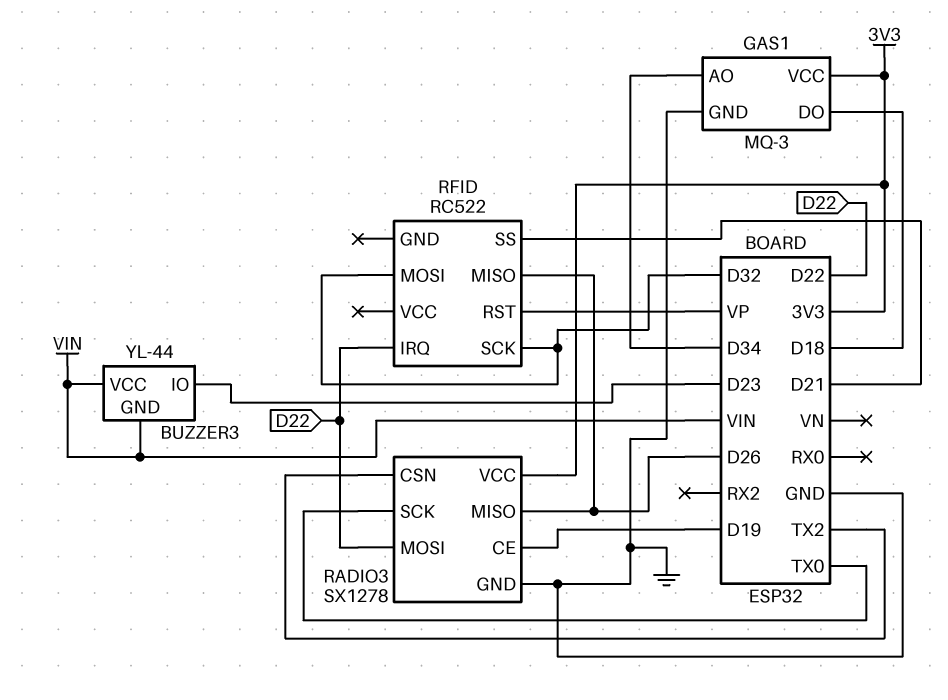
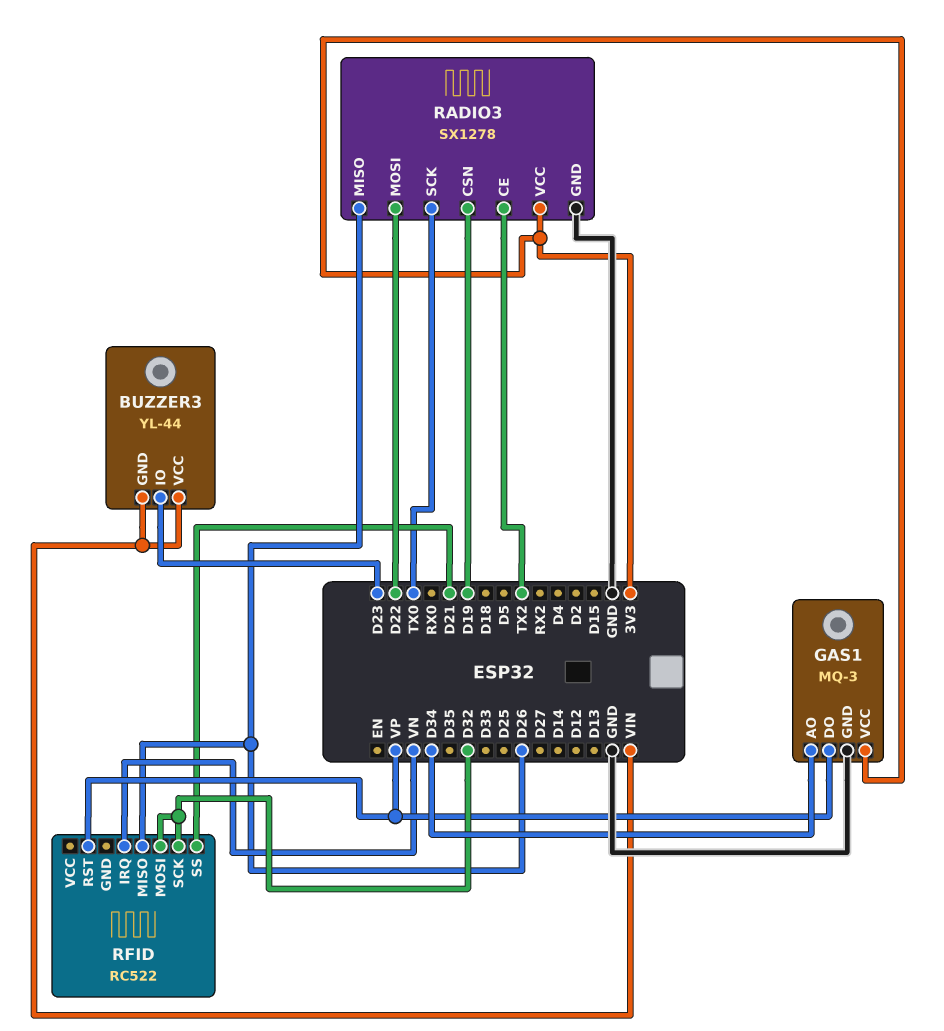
GAS1 pin DO: D18 -> VP
RADIO3 pin CE: D19 -> TX2
RADIO3 pin CSN: TX2 -> D19
RFID pin IRQ: D22 -> VN

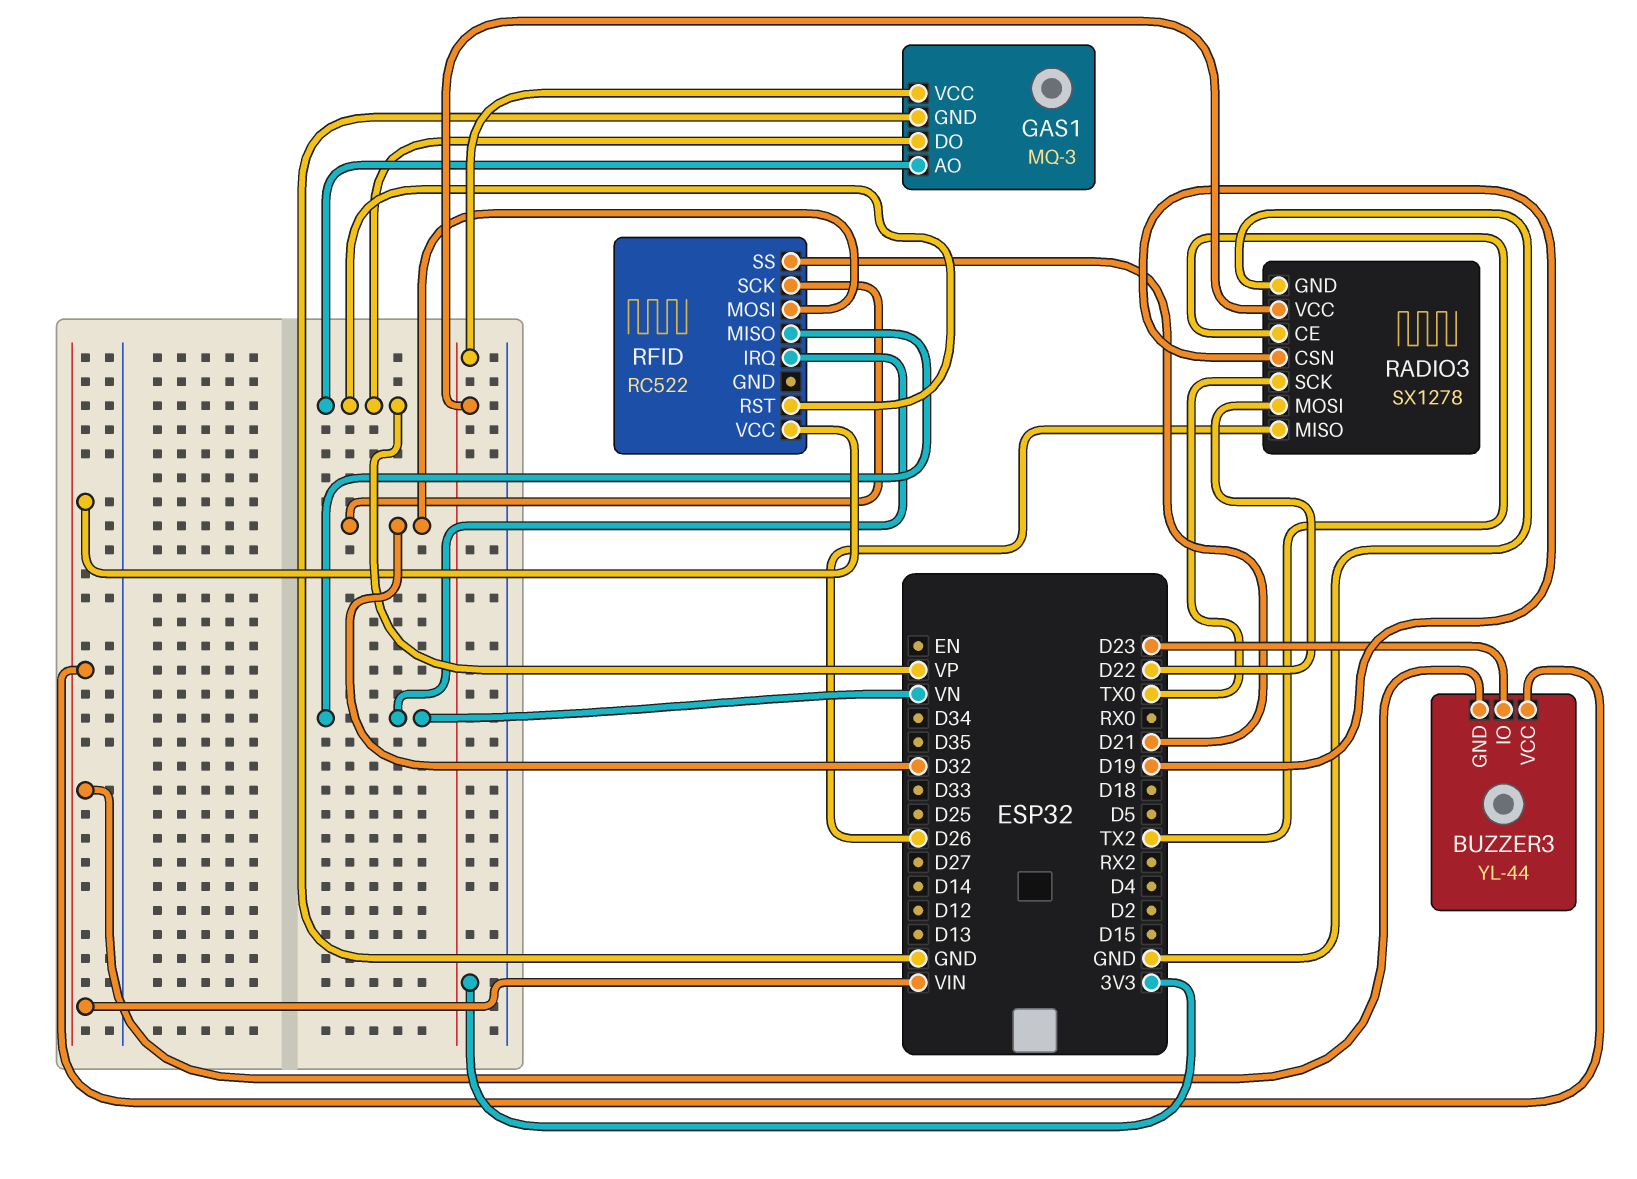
GAS1 pin AO: D34 -> VP
RFID pin MISO: D26 -> VN
RFID pin VCC: none -> VIN

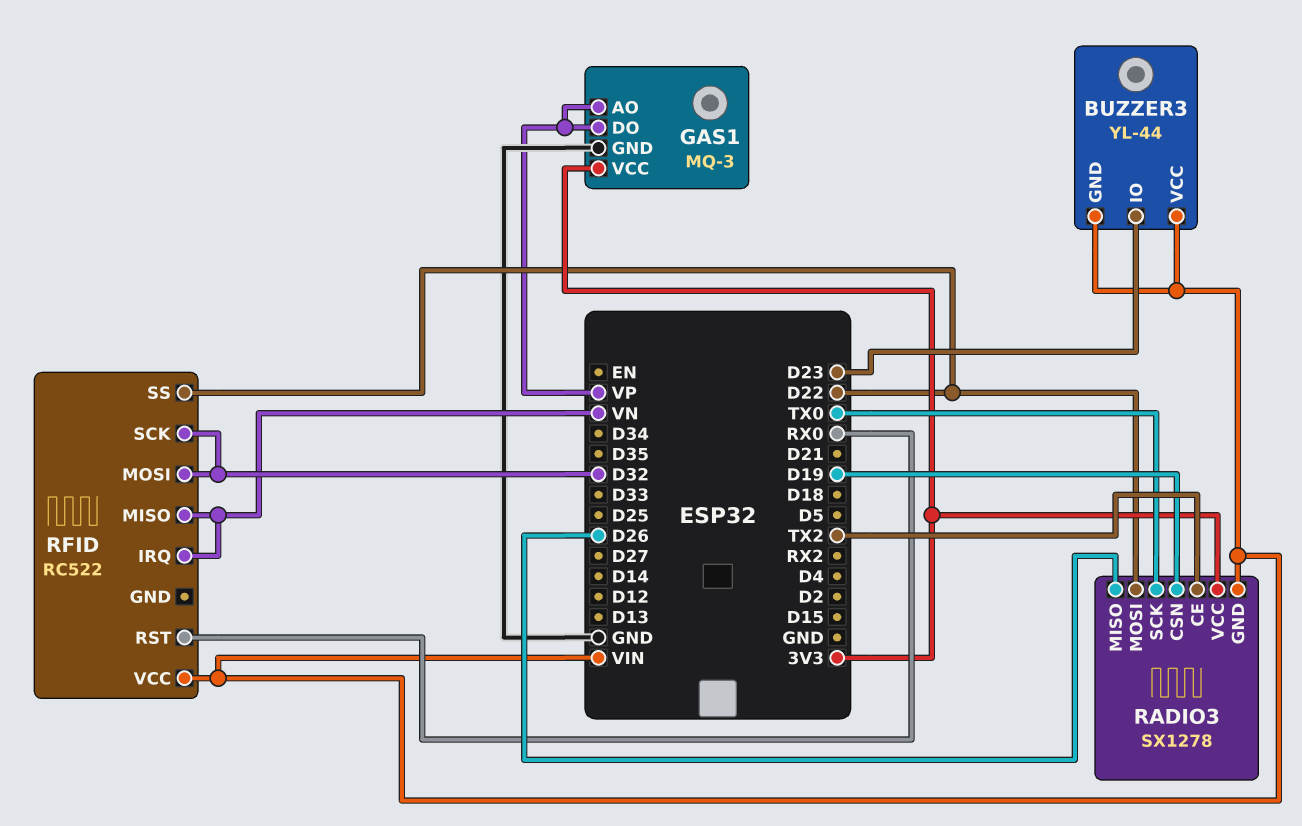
RADIO3 pin GND: GND -> VIN
RFID pin RST: VP -> RX0
RFID pin SS: D21 -> D22

